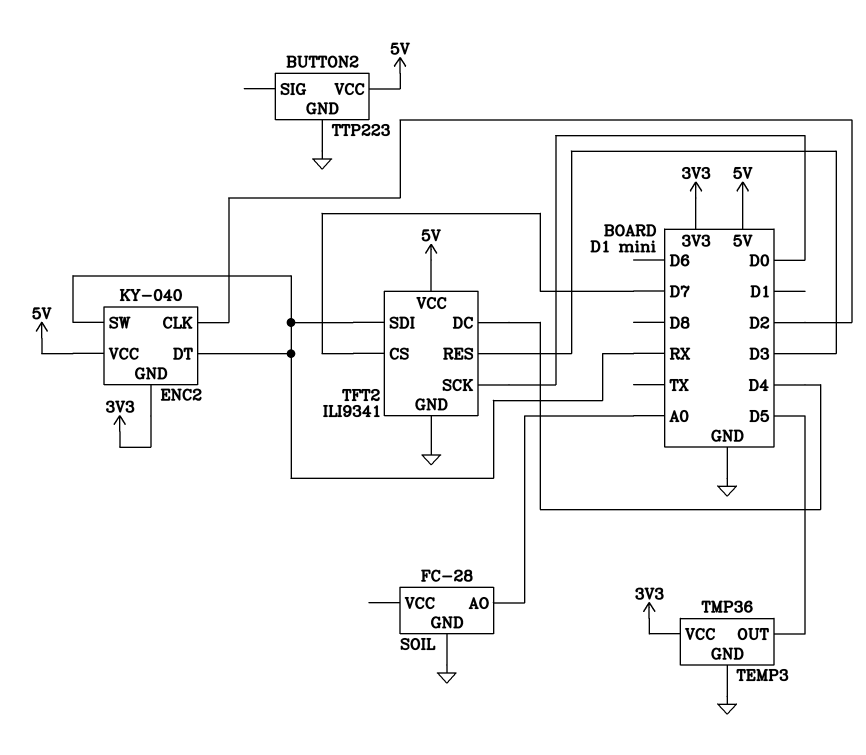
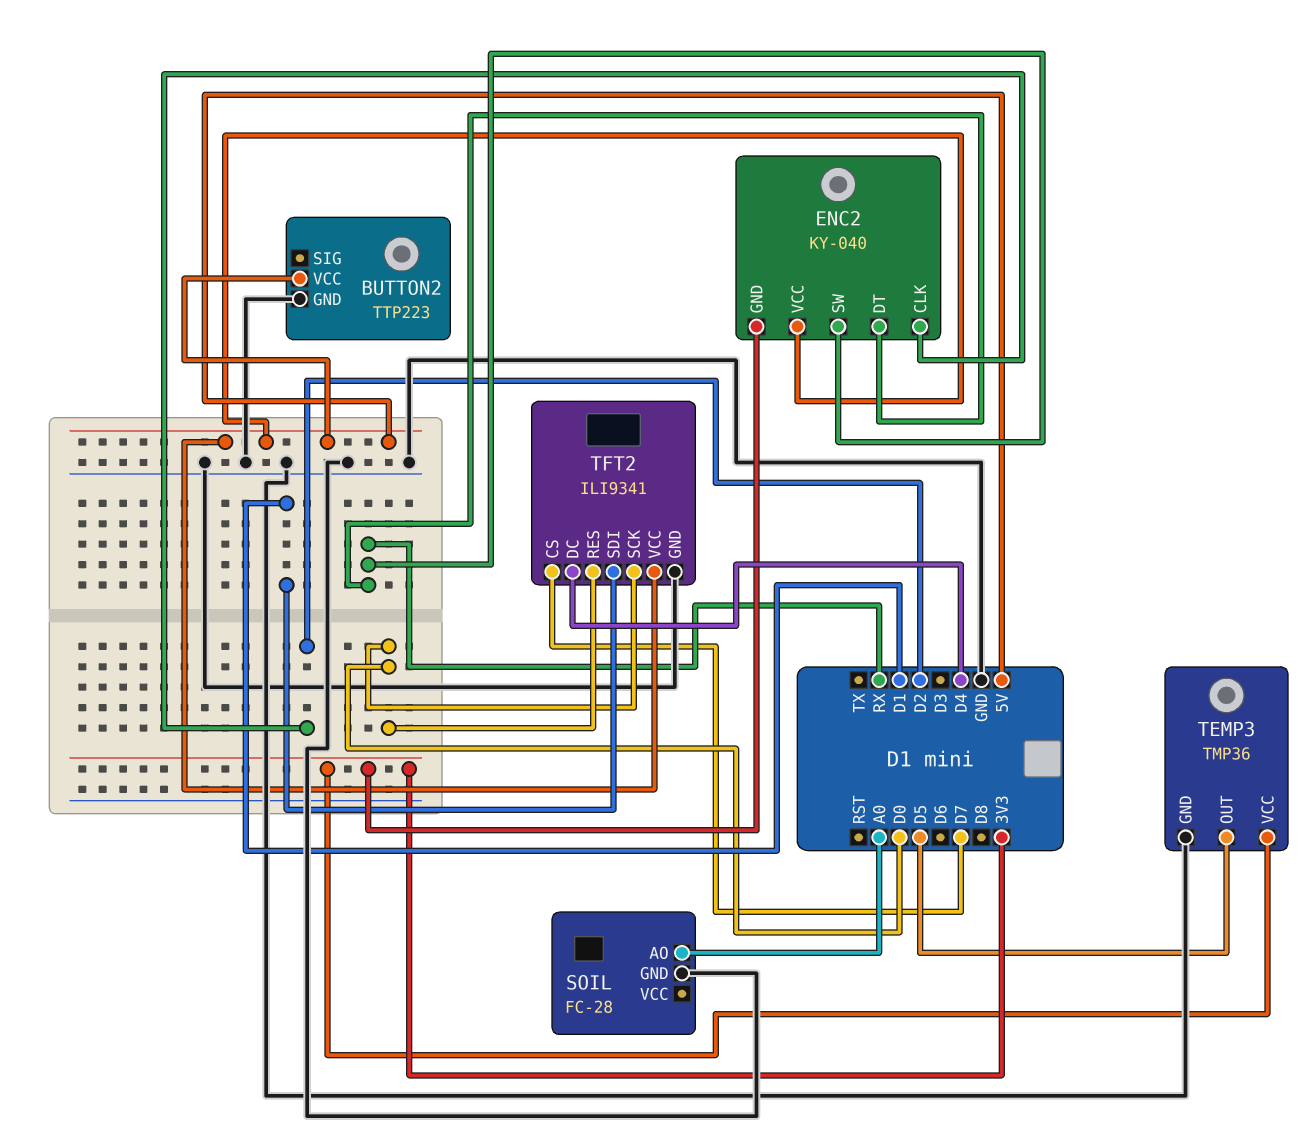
TFT2 pin RES: D3 -> D0
TFT2 pin SDI: RX -> D1

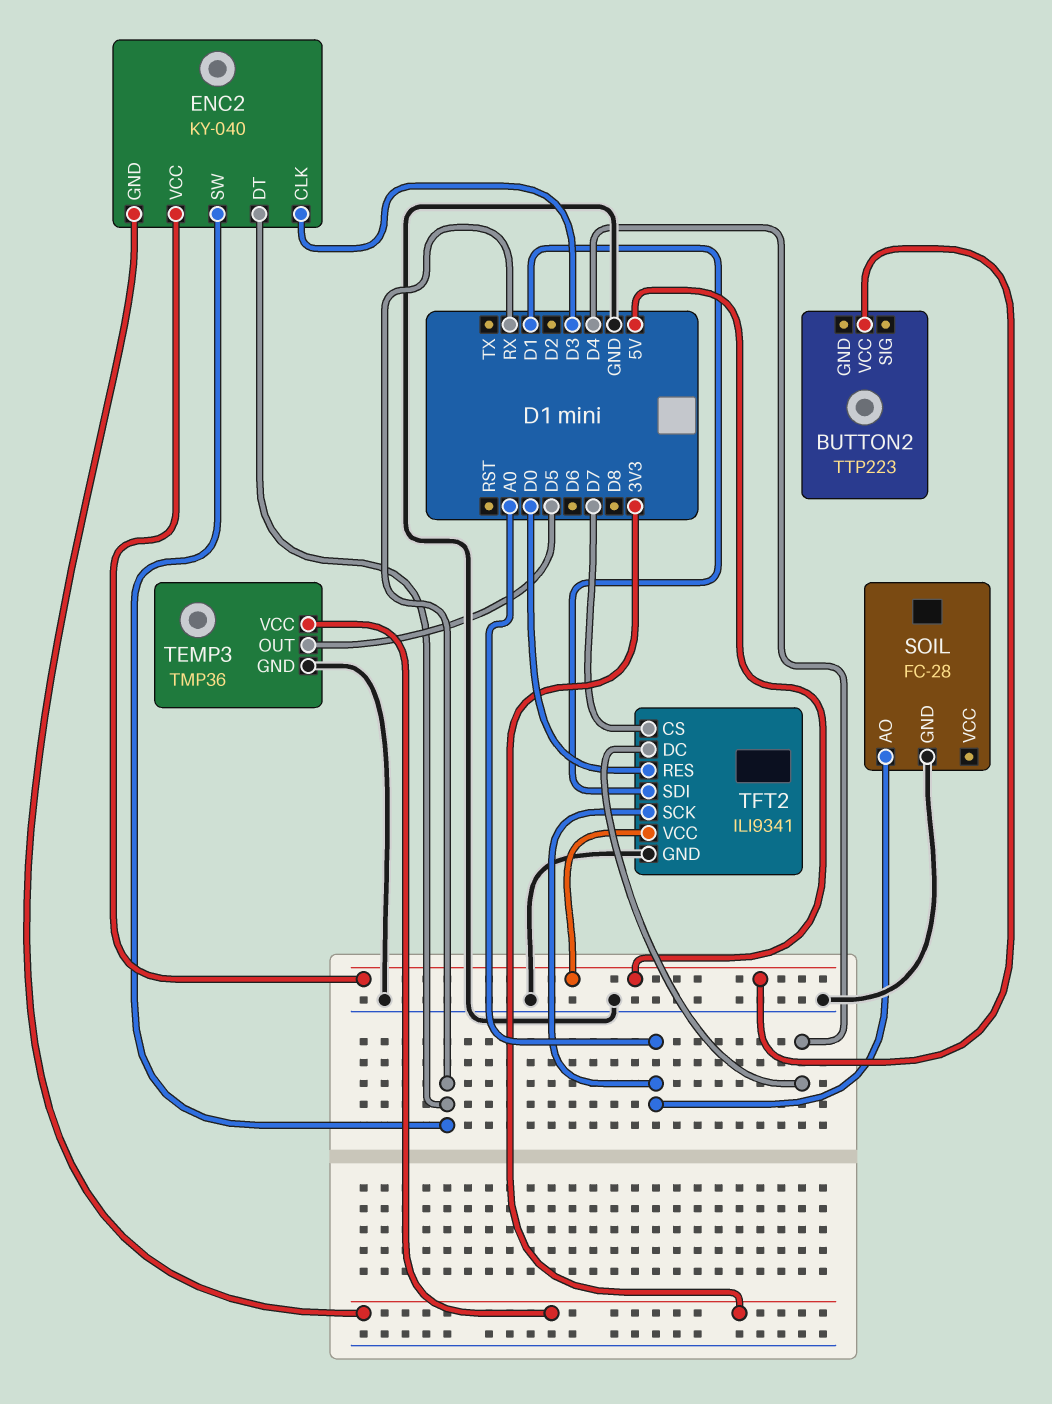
BUTTON2 pin GND: GND -> none
ENC2 pin CLK: D2 -> D3
TFT2 pin SCK: D0 -> A0

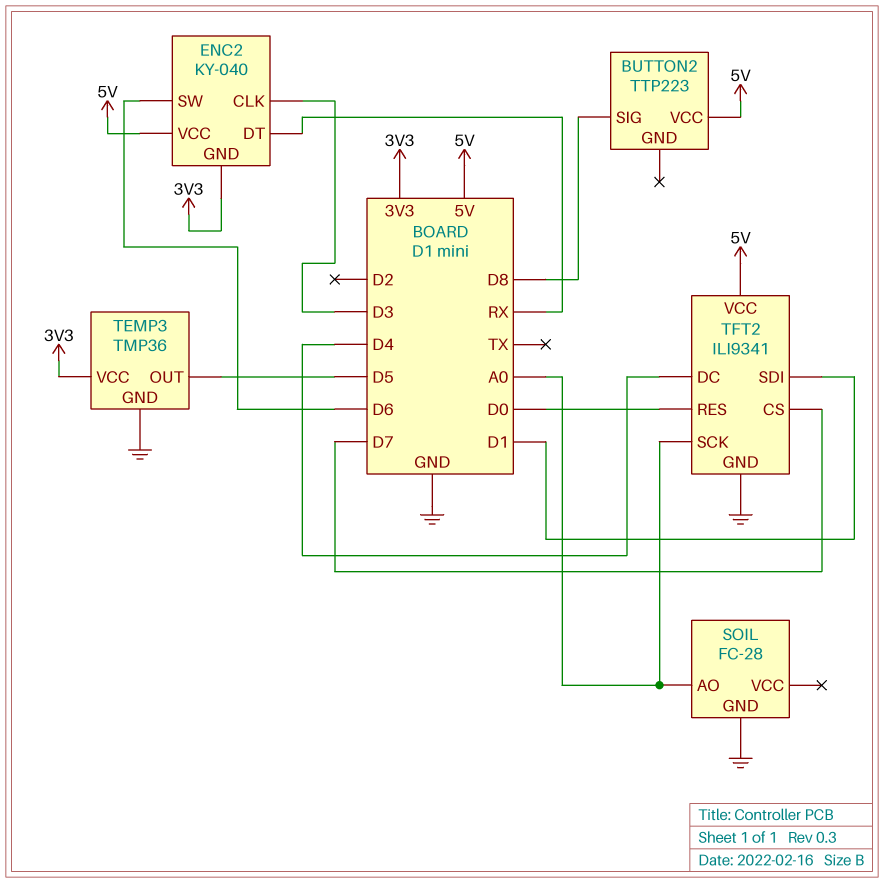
BUTTON2 pin SIG: none -> D8
ENC2 pin SW: RX -> D6

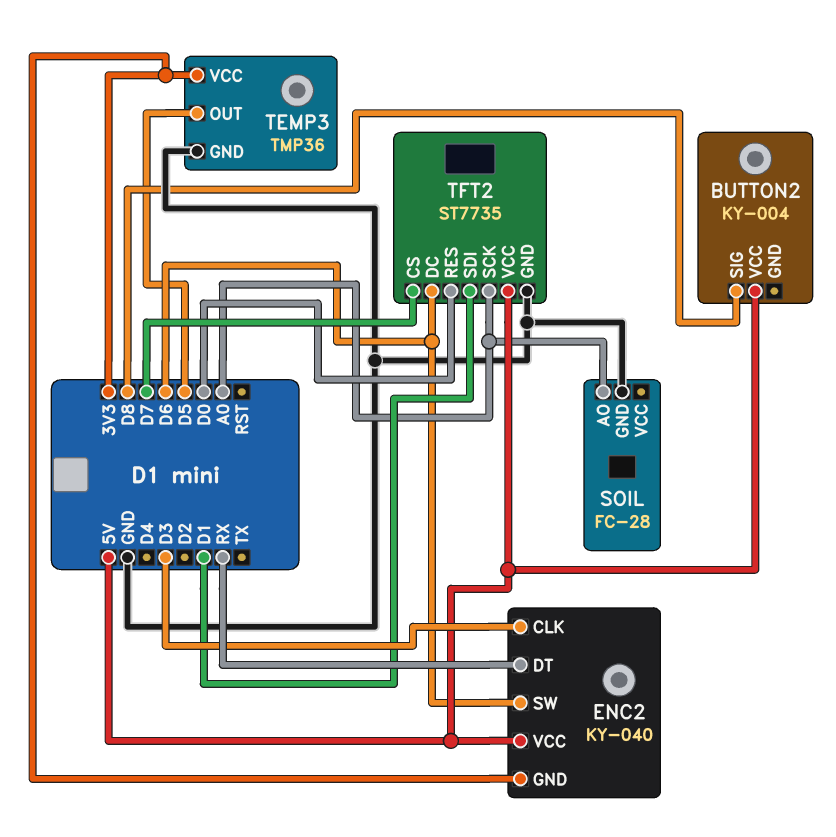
BUTTON2: TTP223 -> KY-004
TFT2: ILI9341 -> ST7735
TFT2 pin DC: D4 -> D6

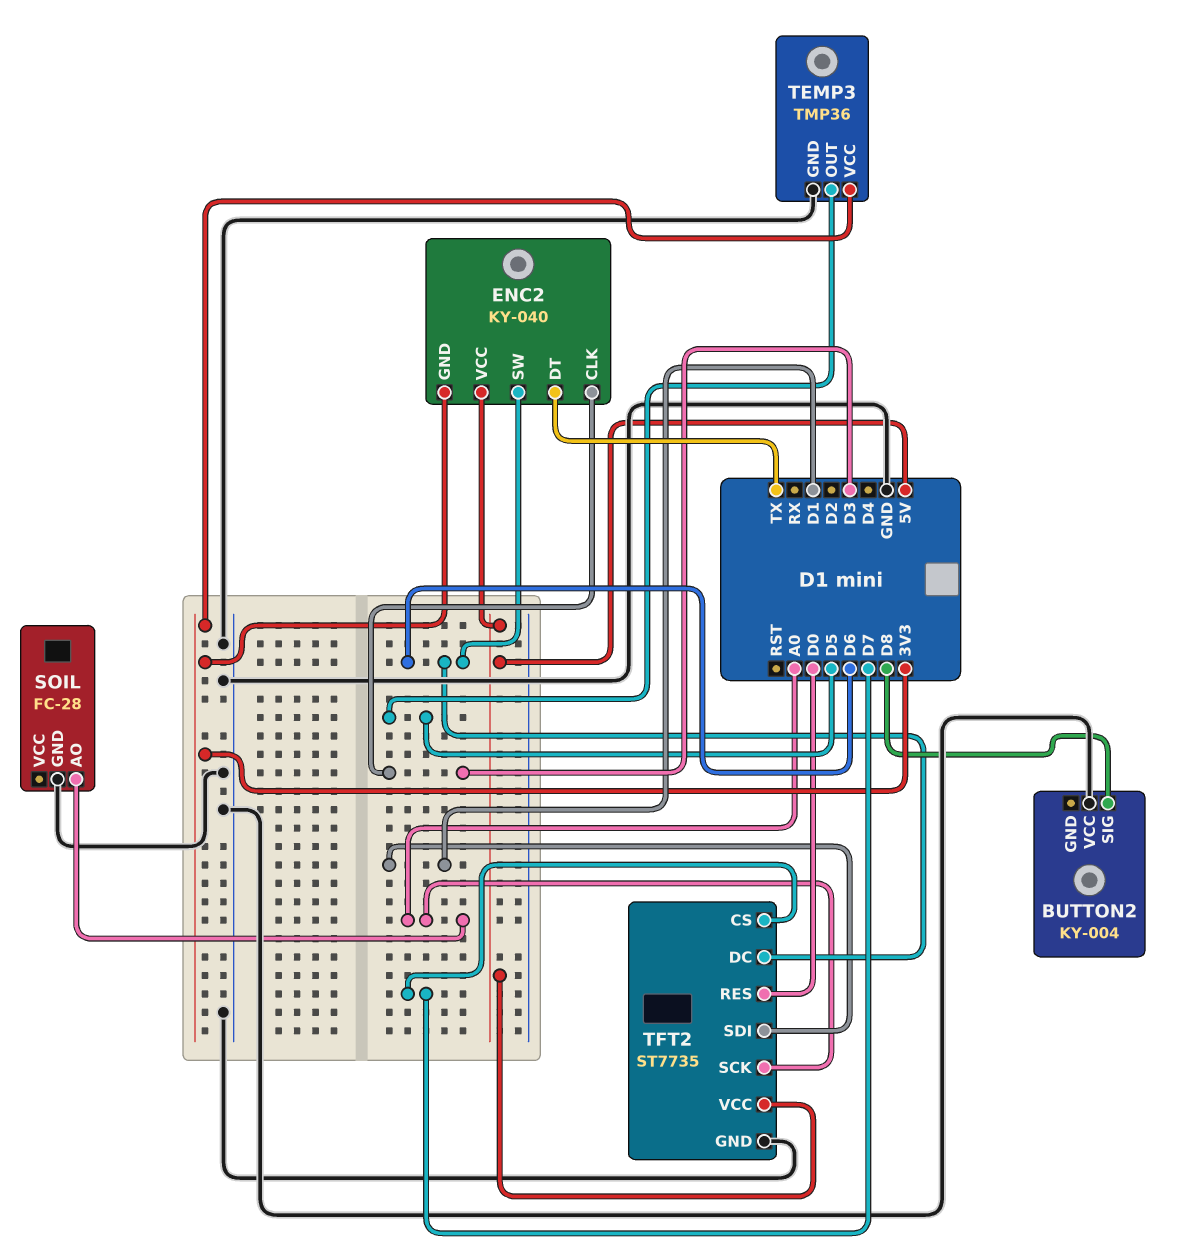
BUTTON2 pin VCC: 5V -> GND
ENC2 pin DT: RX -> TX

